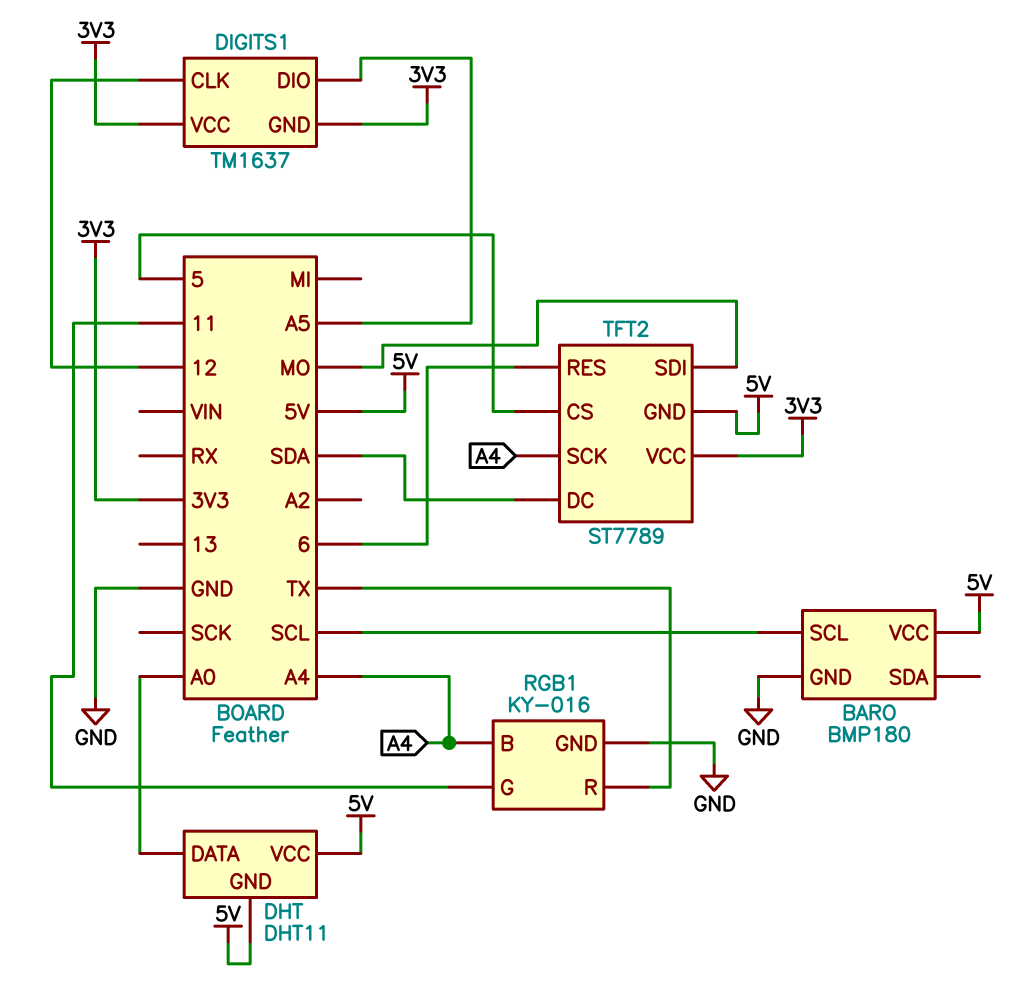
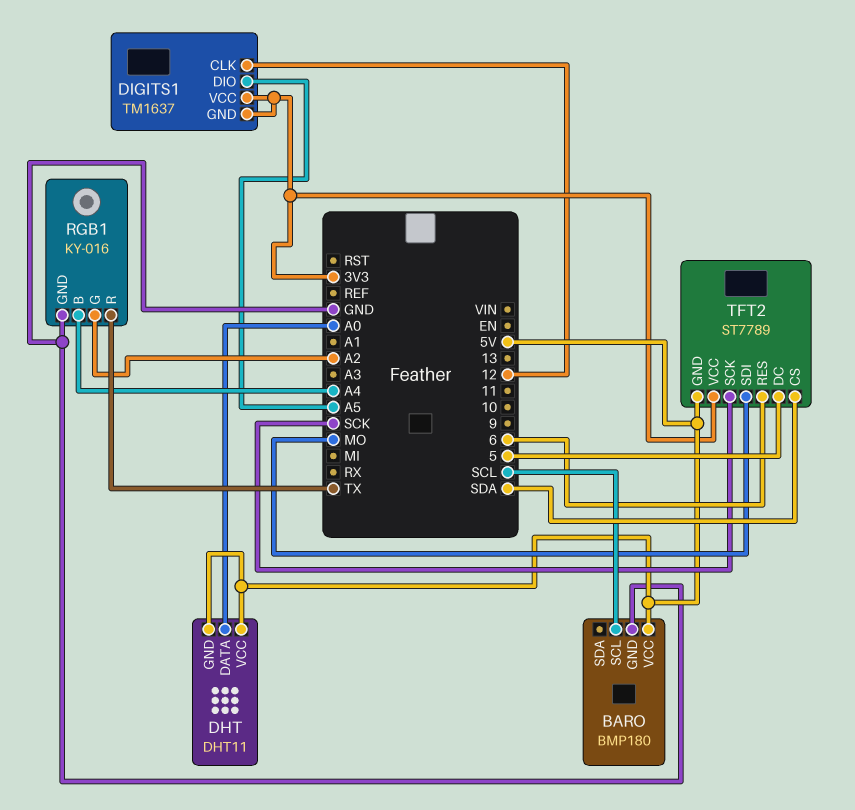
RGB1 pin G: 11 -> A2
TFT2 pin CS: 5 -> SDA
TFT2 pin DC: SDA -> 5
TFT2 pin SCK: A4 -> SCK

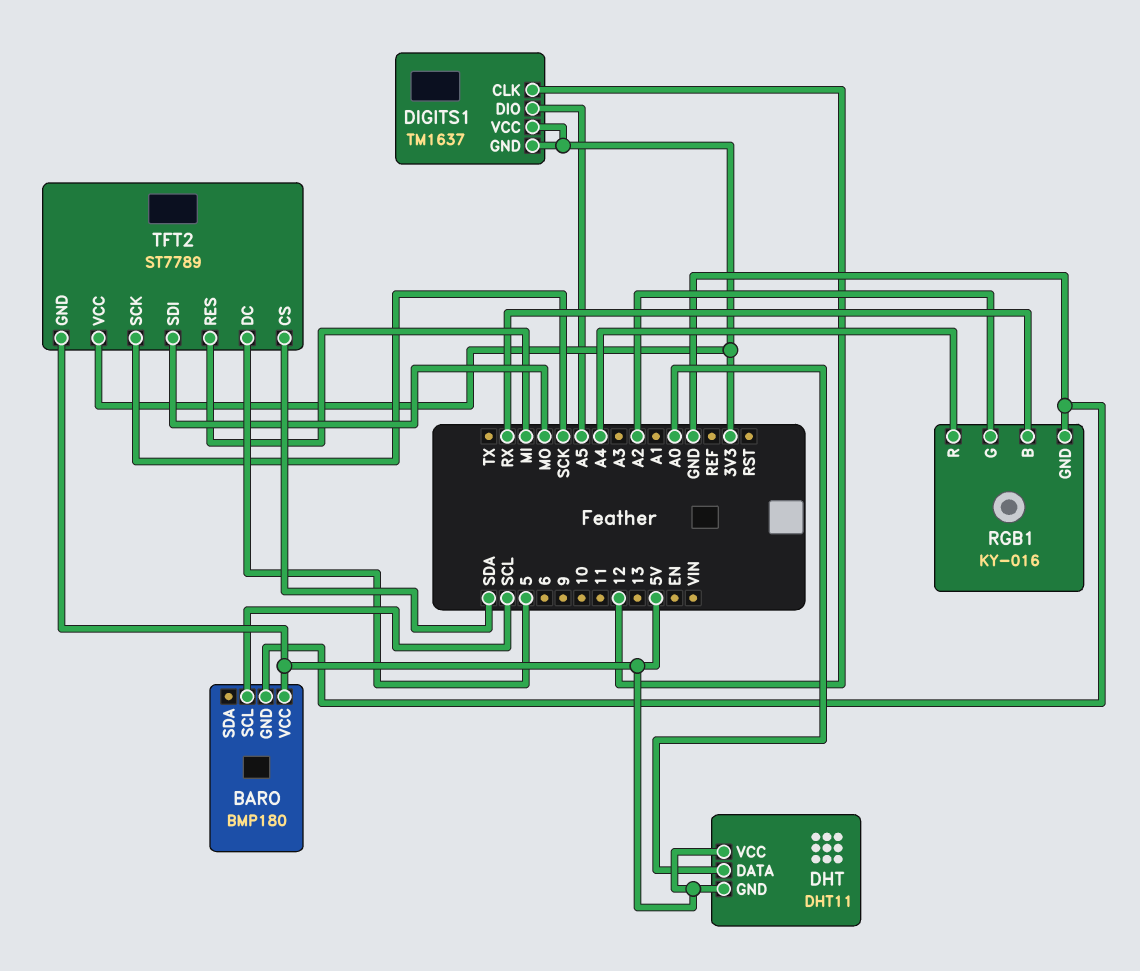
RGB1 pin B: A4 -> RX
RGB1 pin R: TX -> A4
TFT2 pin RES: 6 -> MI

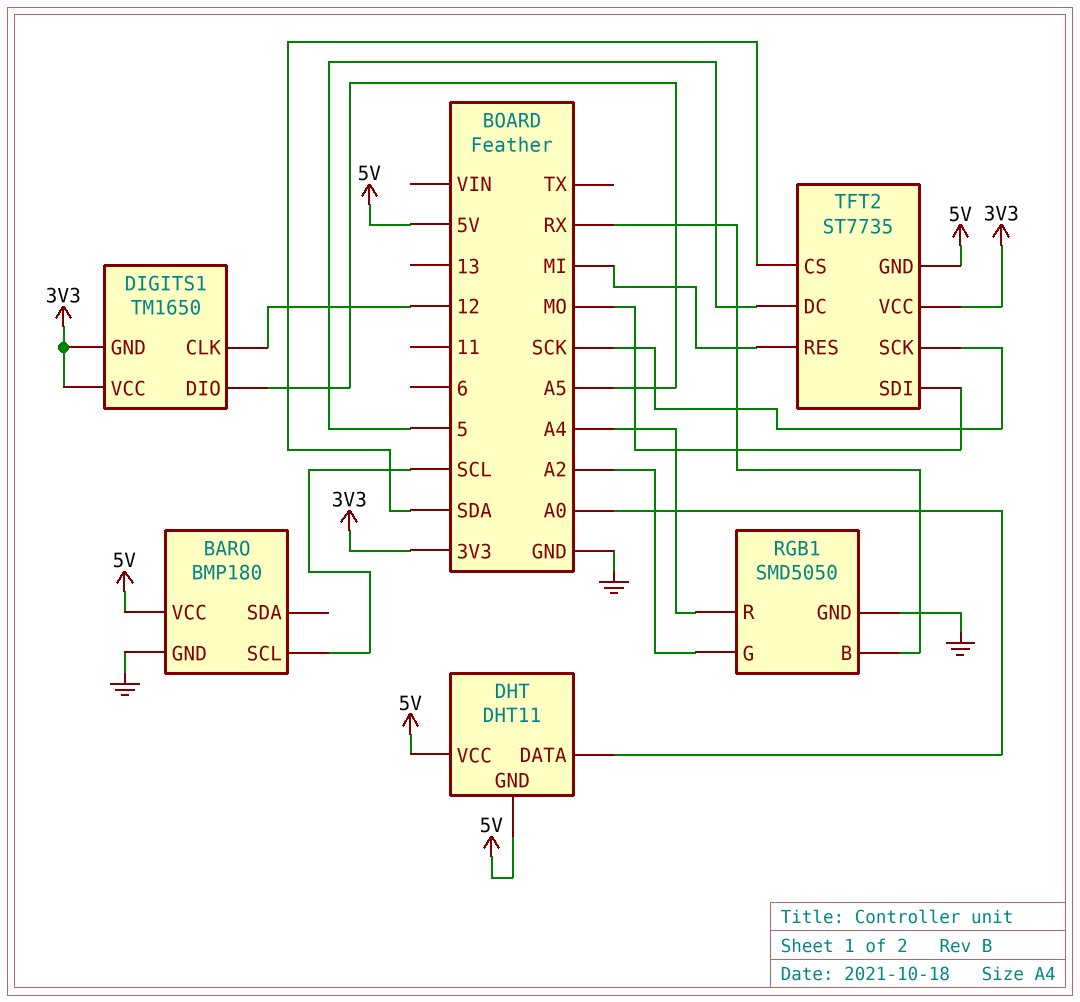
DIGITS1: TM1637 -> TM1650
RGB1: KY-016 -> SMD5050
TFT2: ST7789 -> ST7735

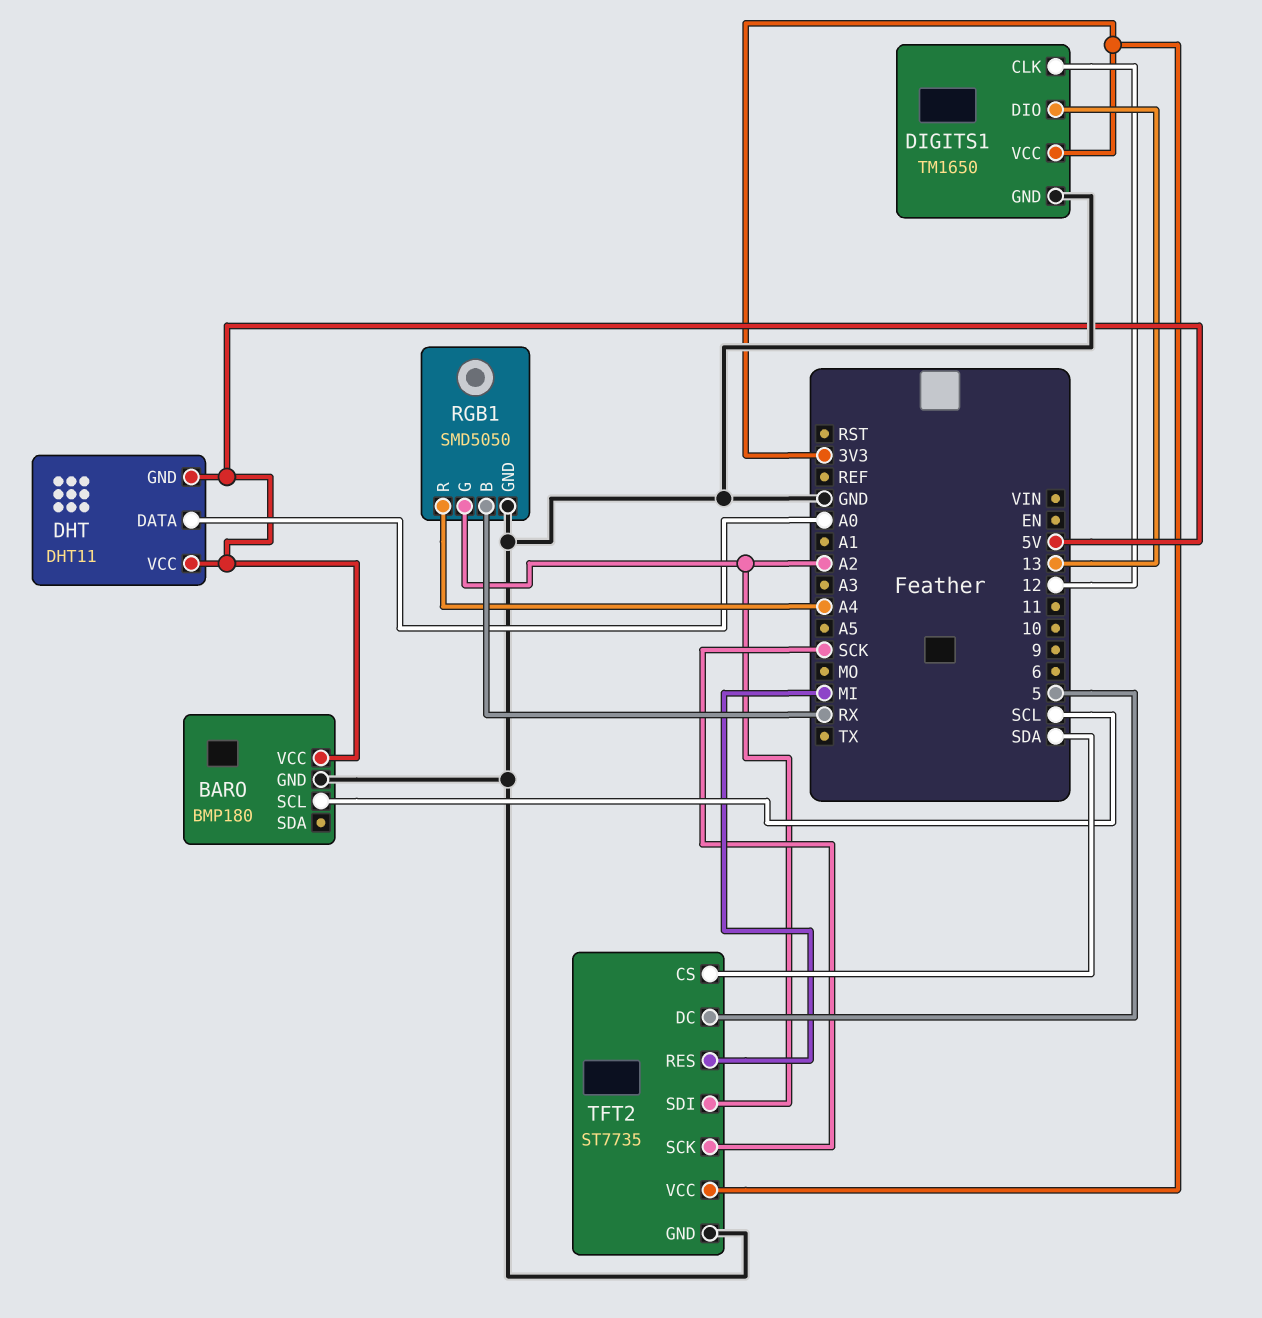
DIGITS1 pin DIO: A5 -> 13
DIGITS1 pin GND: 3V3 -> GND
TFT2 pin GND: 5V -> GND
TFT2 pin SDI: MO -> A2

